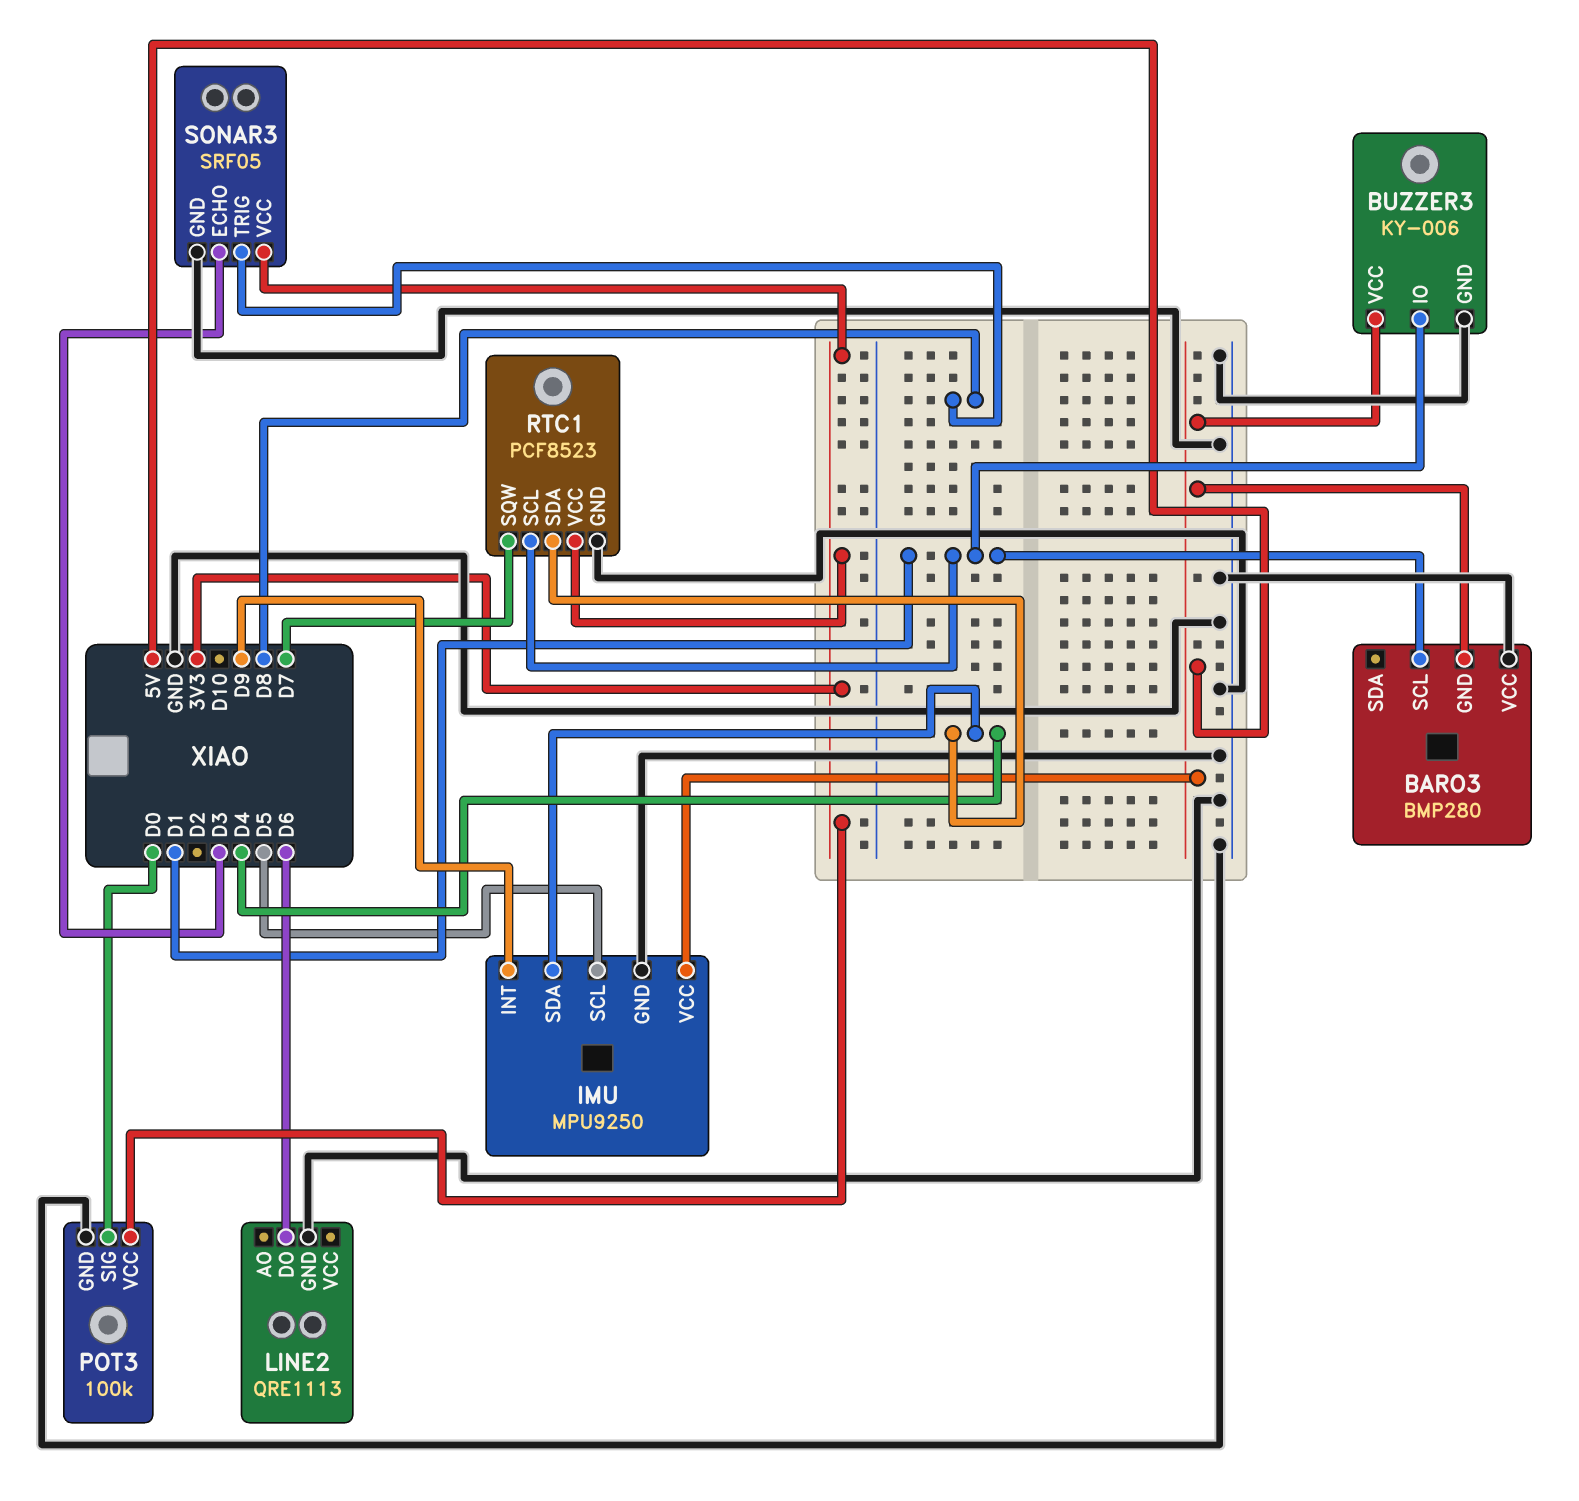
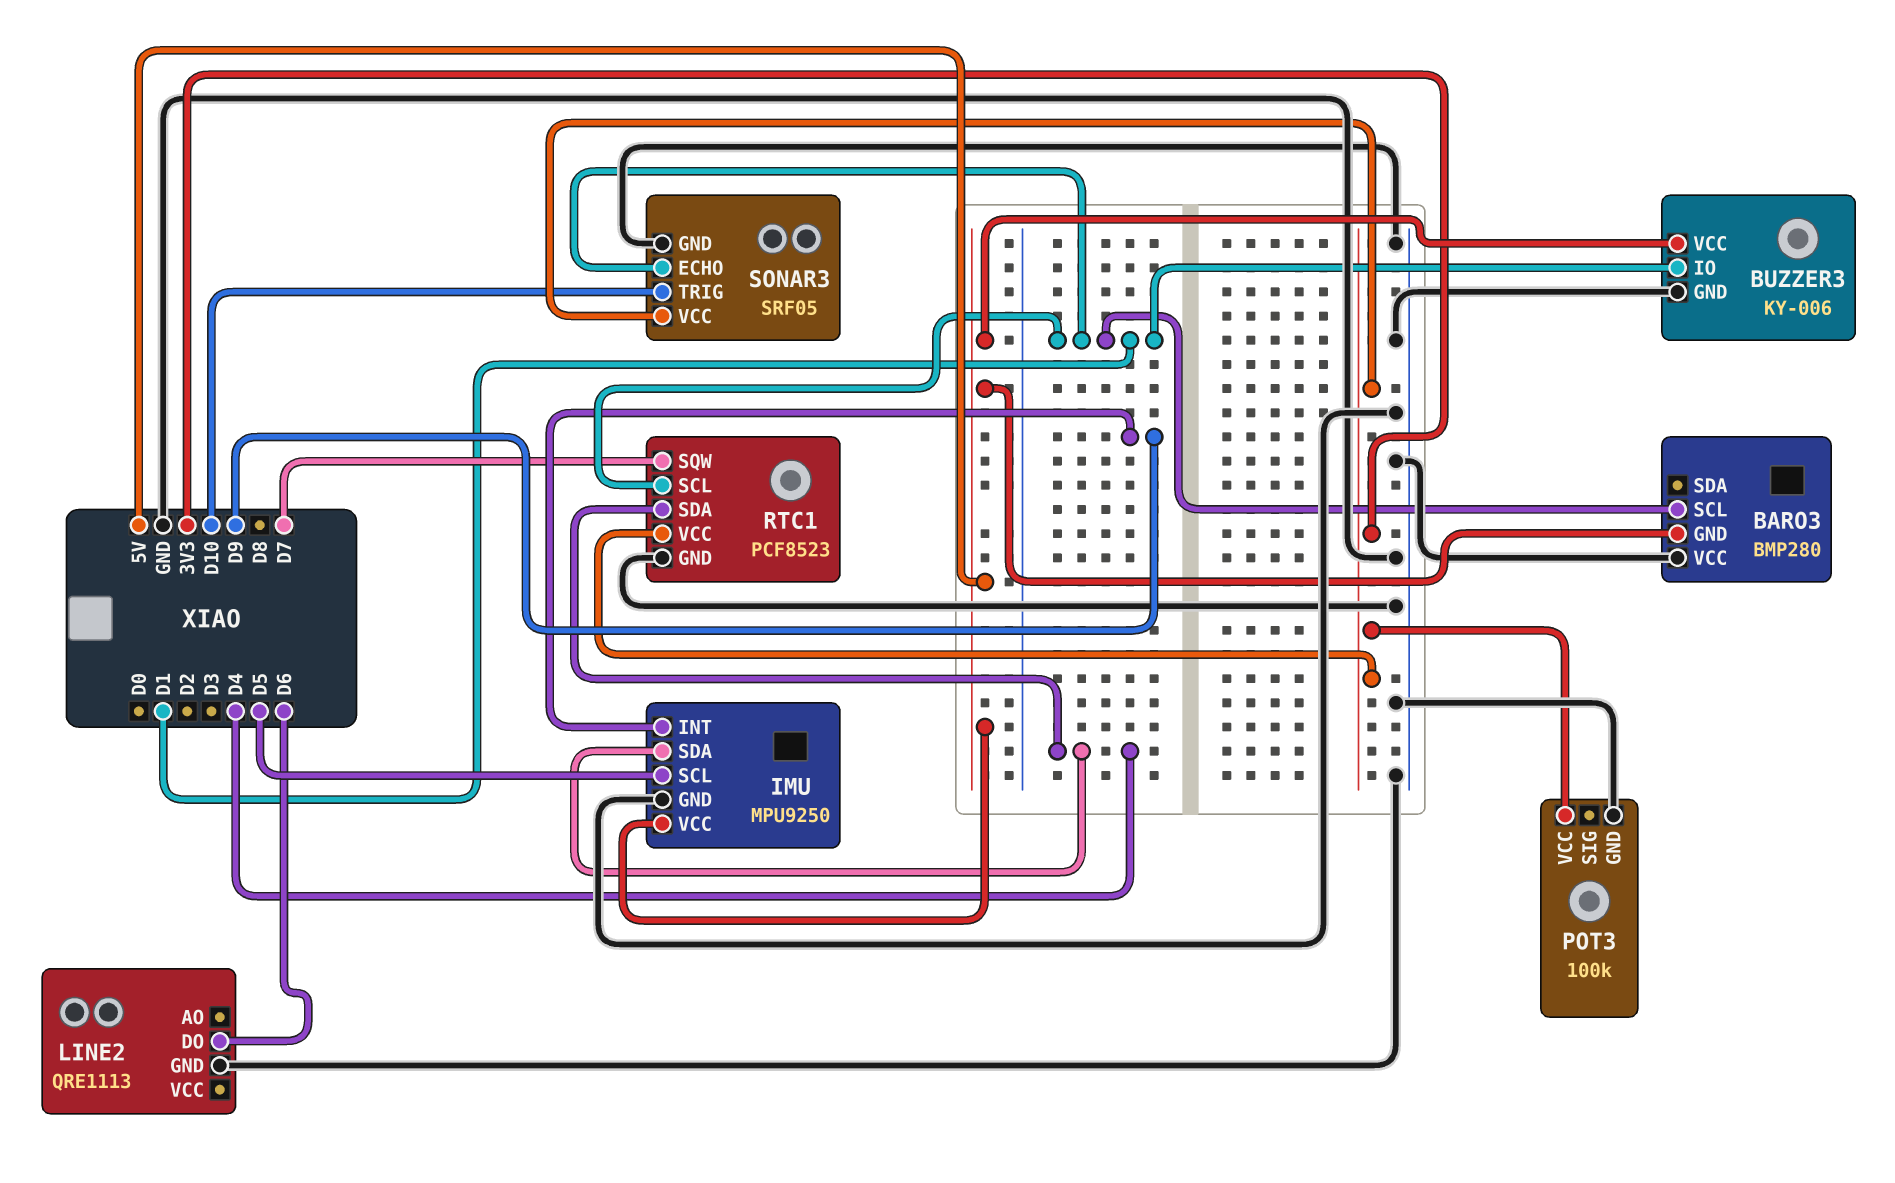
POT3 pin SIG: D0 -> none
SONAR3 pin ECHO: D3 -> D1
SONAR3 pin TRIG: D8 -> D10

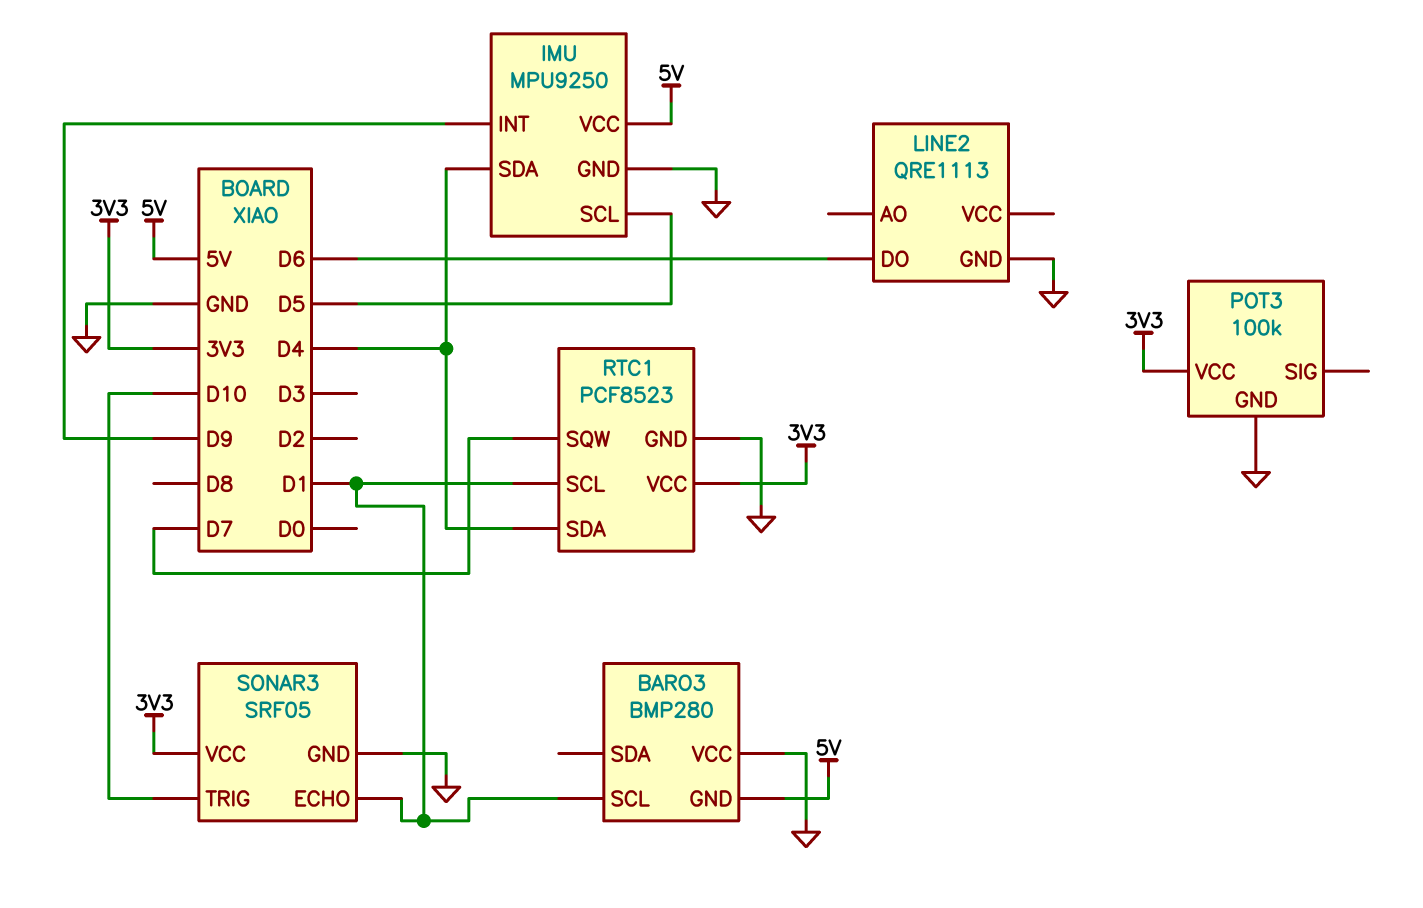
BUZZER3: KY-006 -> none
BUZZER3 pin GND: GND -> none
BUZZER3 pin IO: D1 -> none
BUZZER3 pin VCC: 5V -> none

